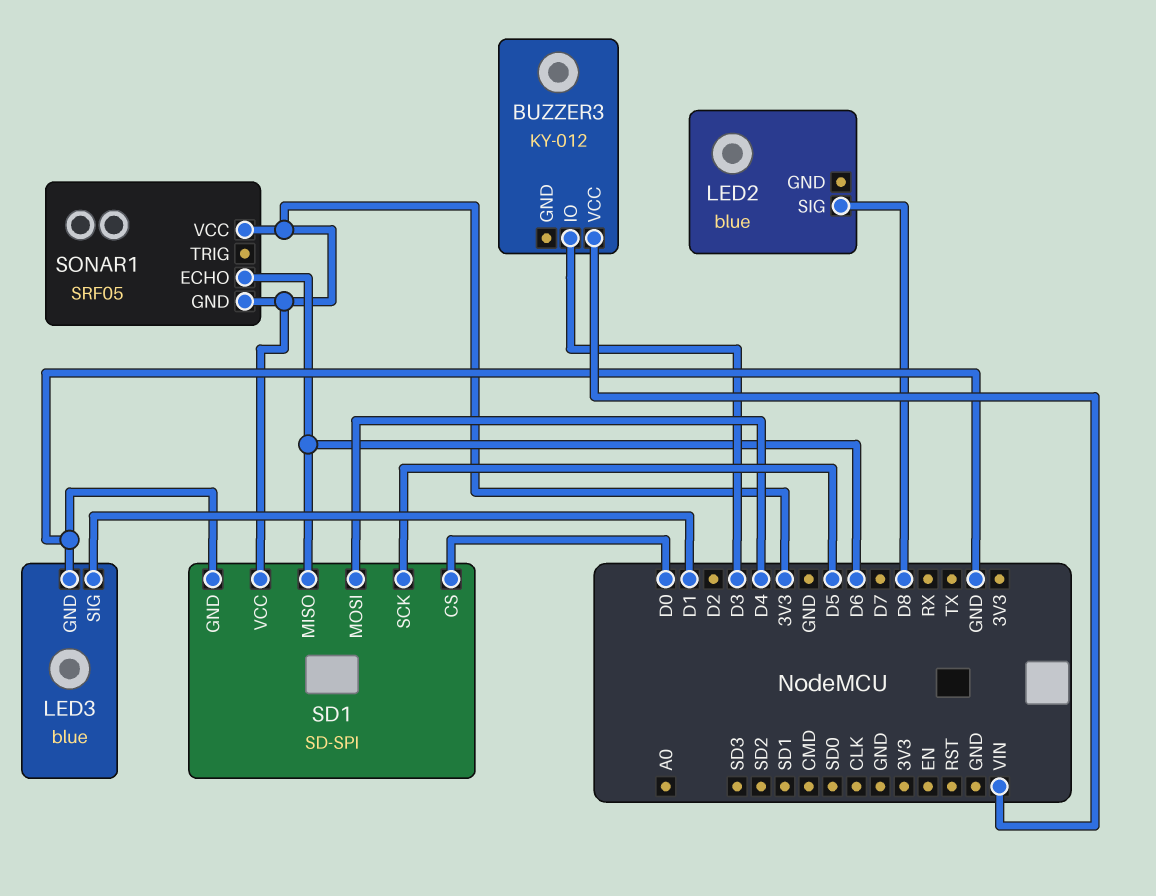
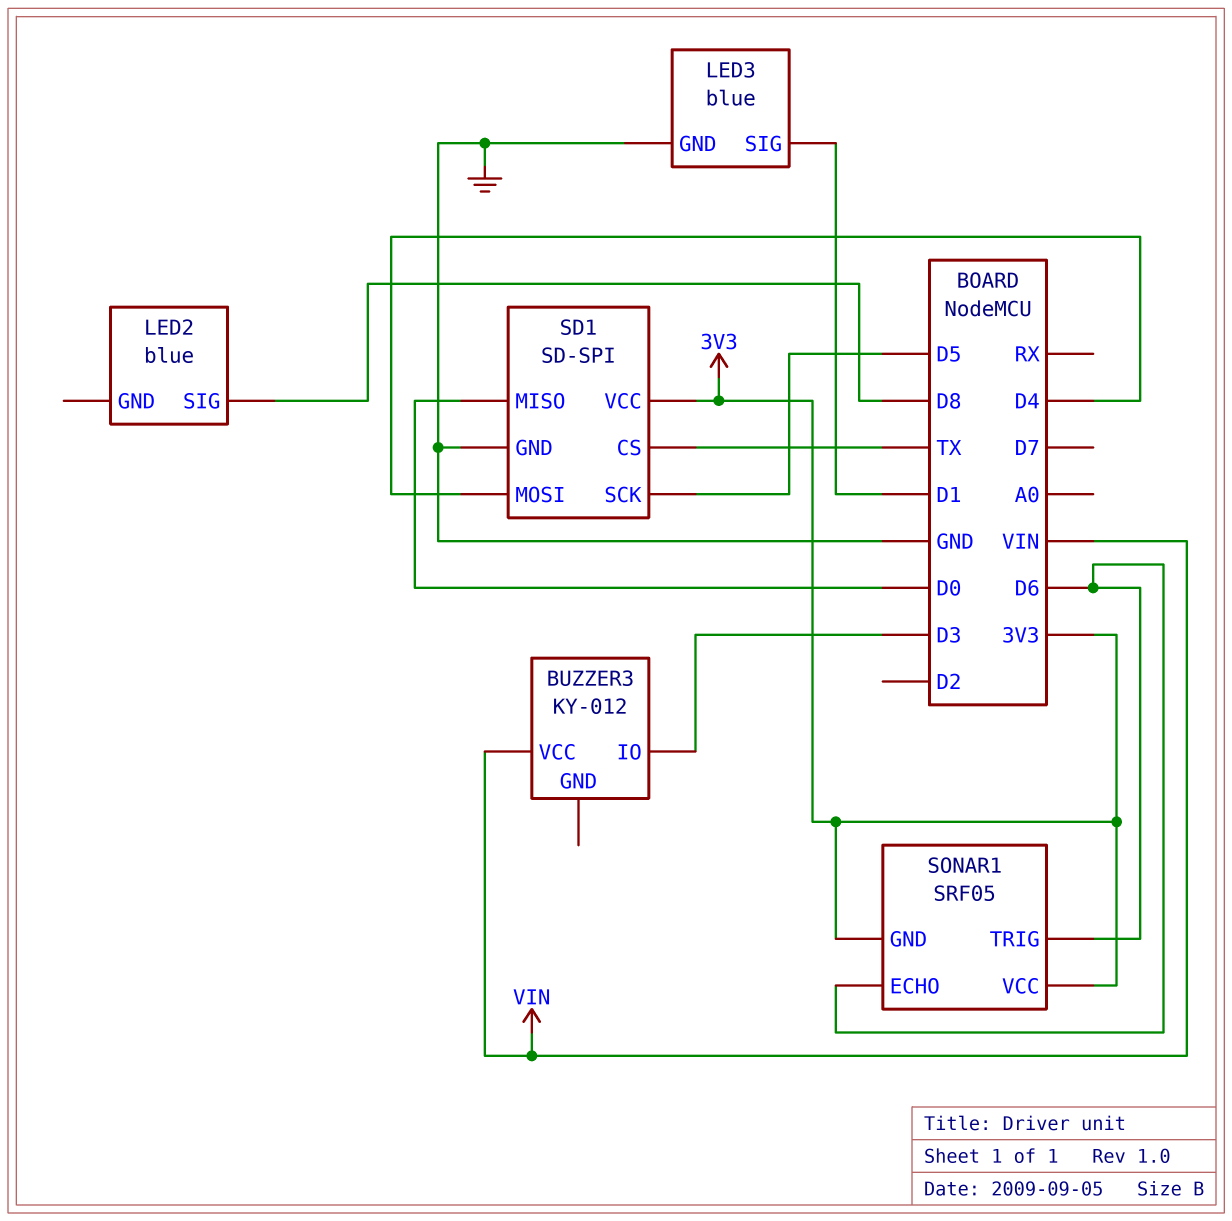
SD1 pin CS: D0 -> TX
SD1 pin MISO: D6 -> D0
SONAR1 pin TRIG: none -> D6

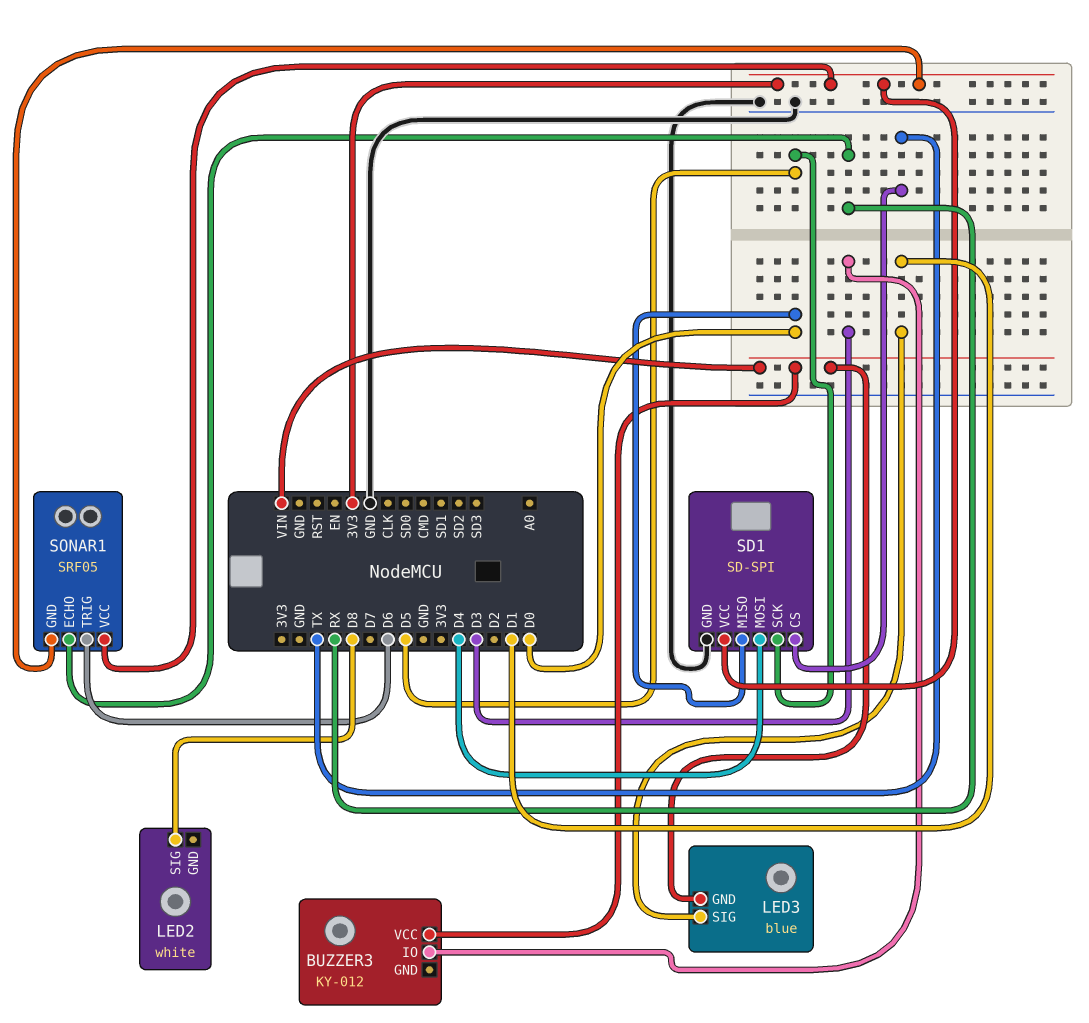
LED2: blue -> white
LED3 pin GND: GND -> VIN
SONAR1 pin ECHO: D6 -> RX

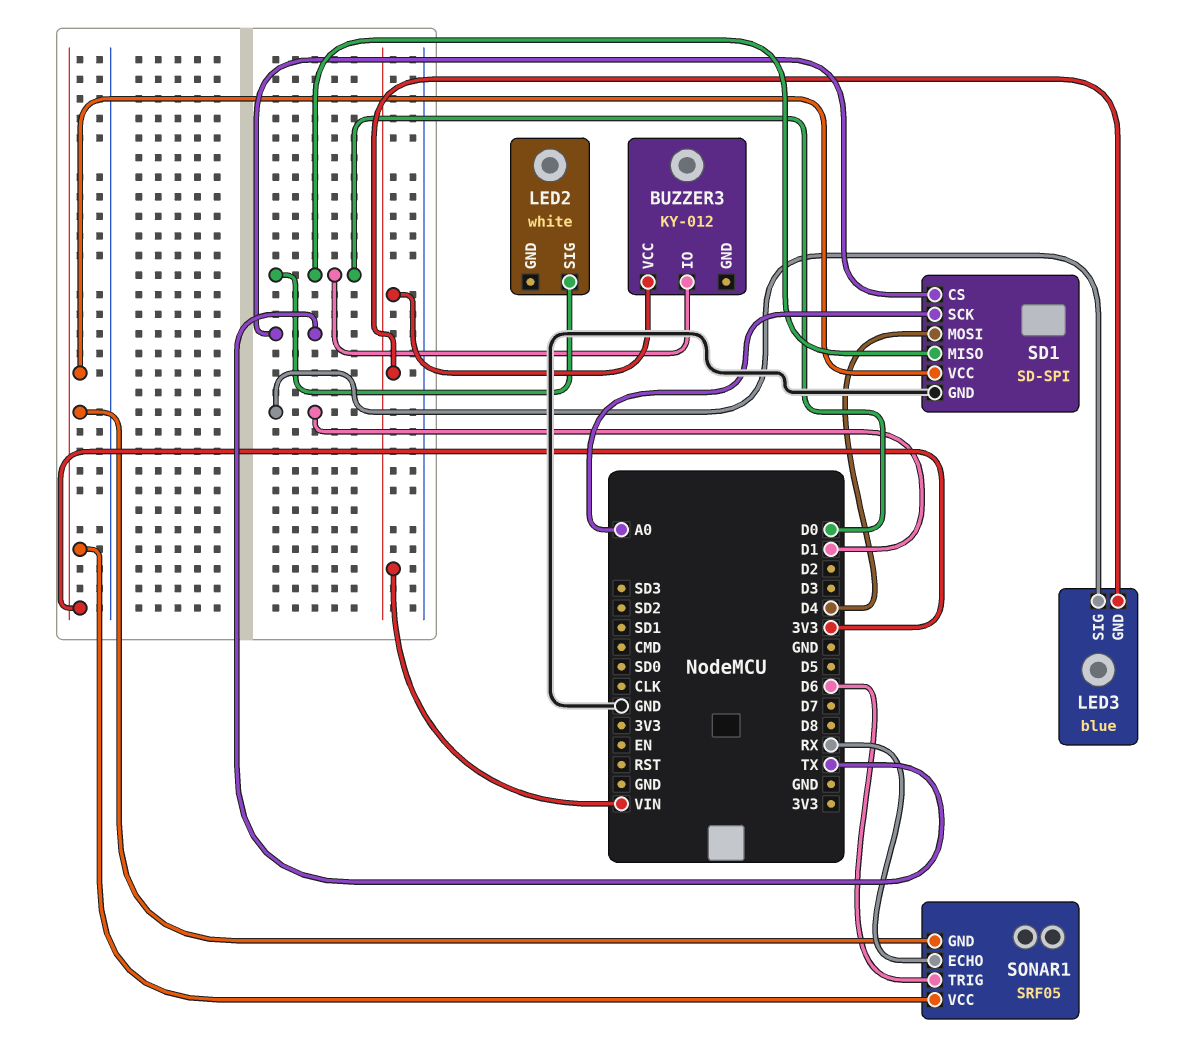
BUZZER3 pin IO: D3 -> D0
LED2 pin SIG: D8 -> D0
SD1 pin SCK: D5 -> A0

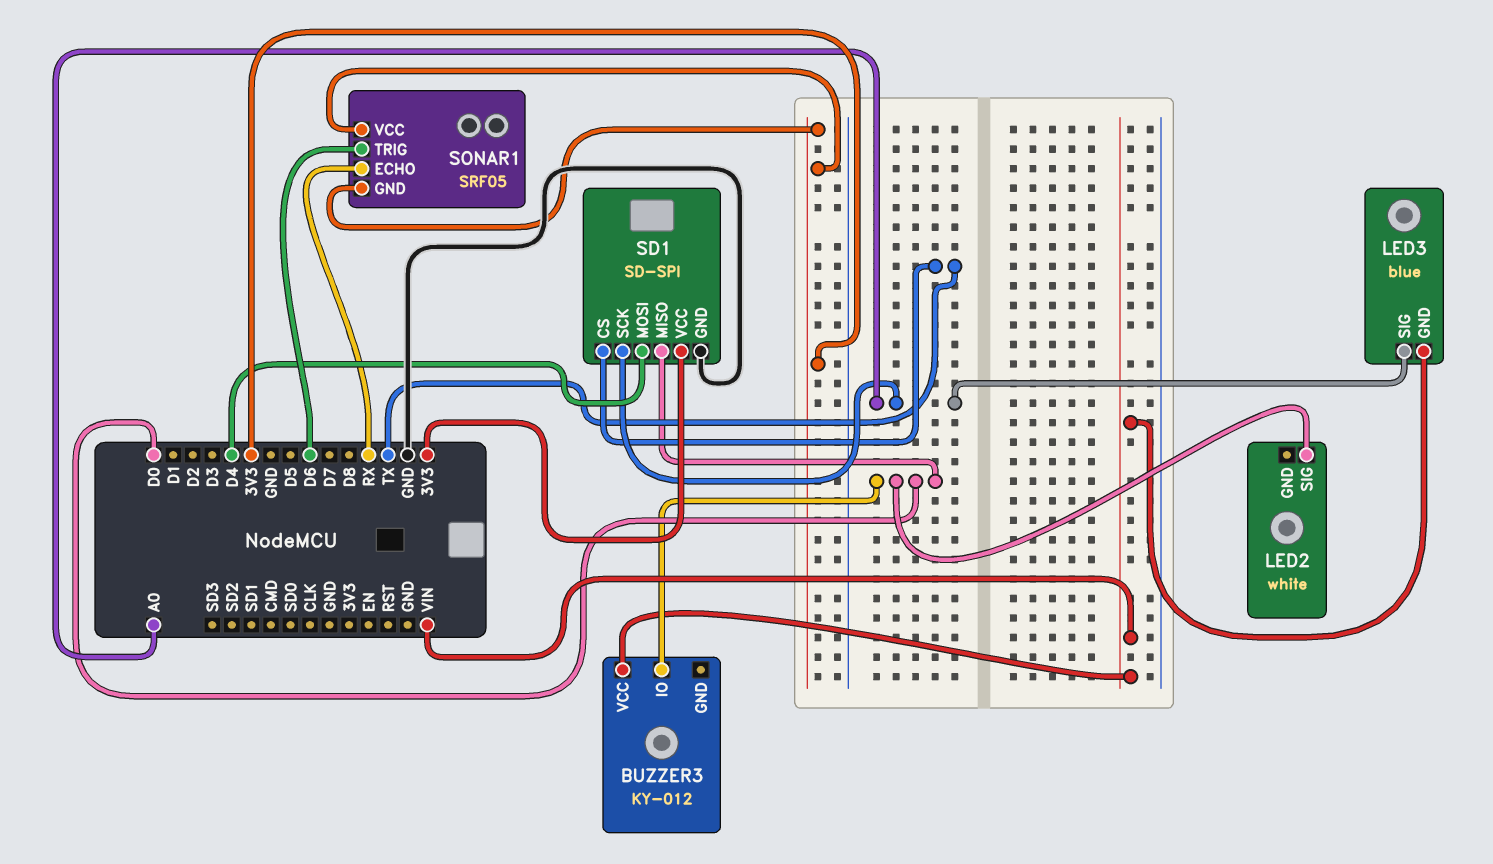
LED3 pin SIG: D1 -> A0

